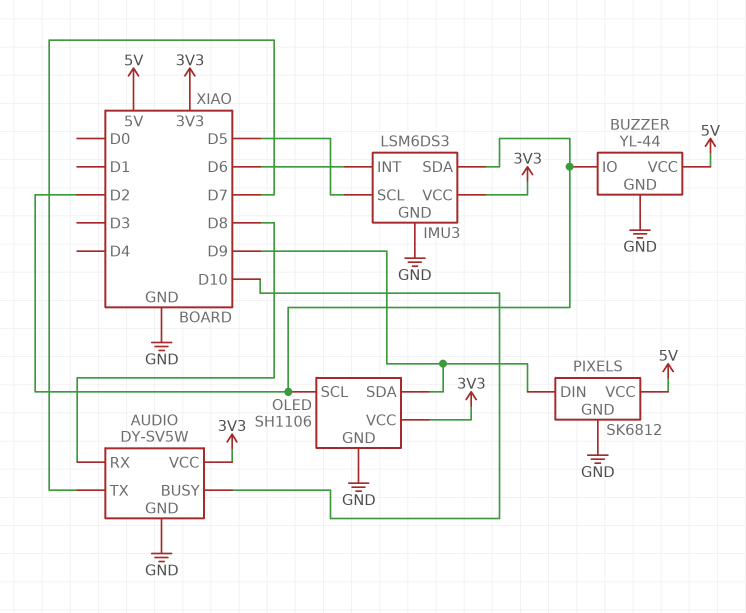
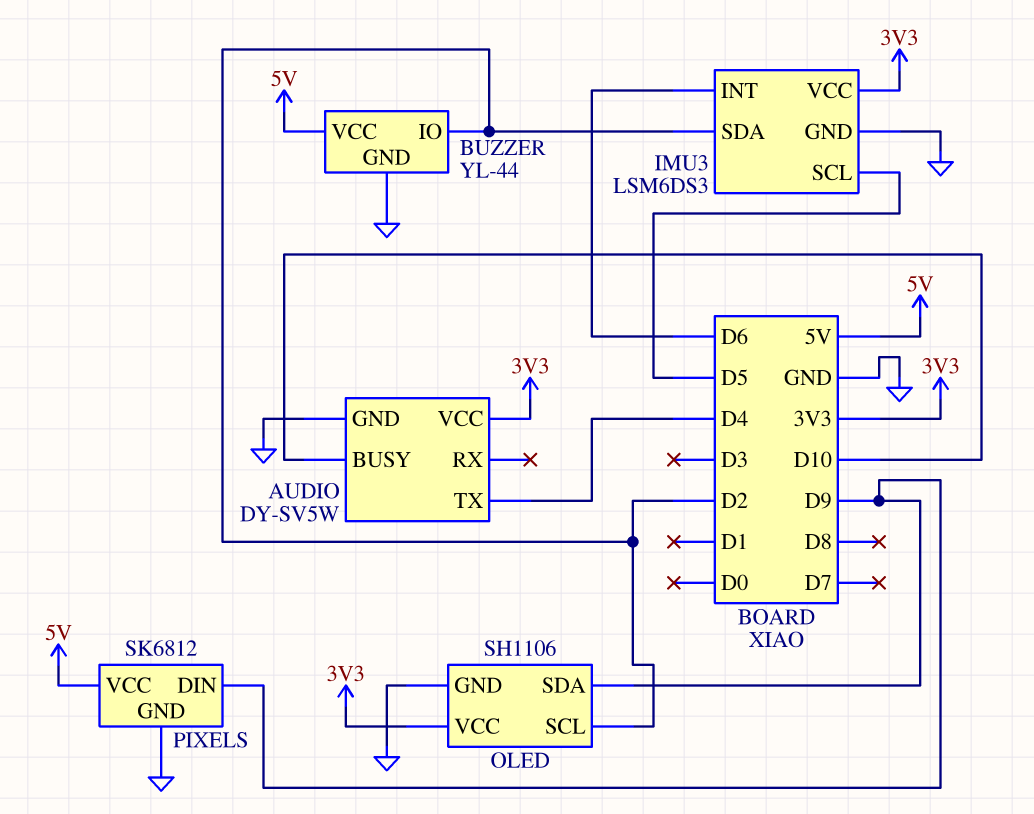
AUDIO pin RX: D8 -> none
AUDIO pin TX: D7 -> D4

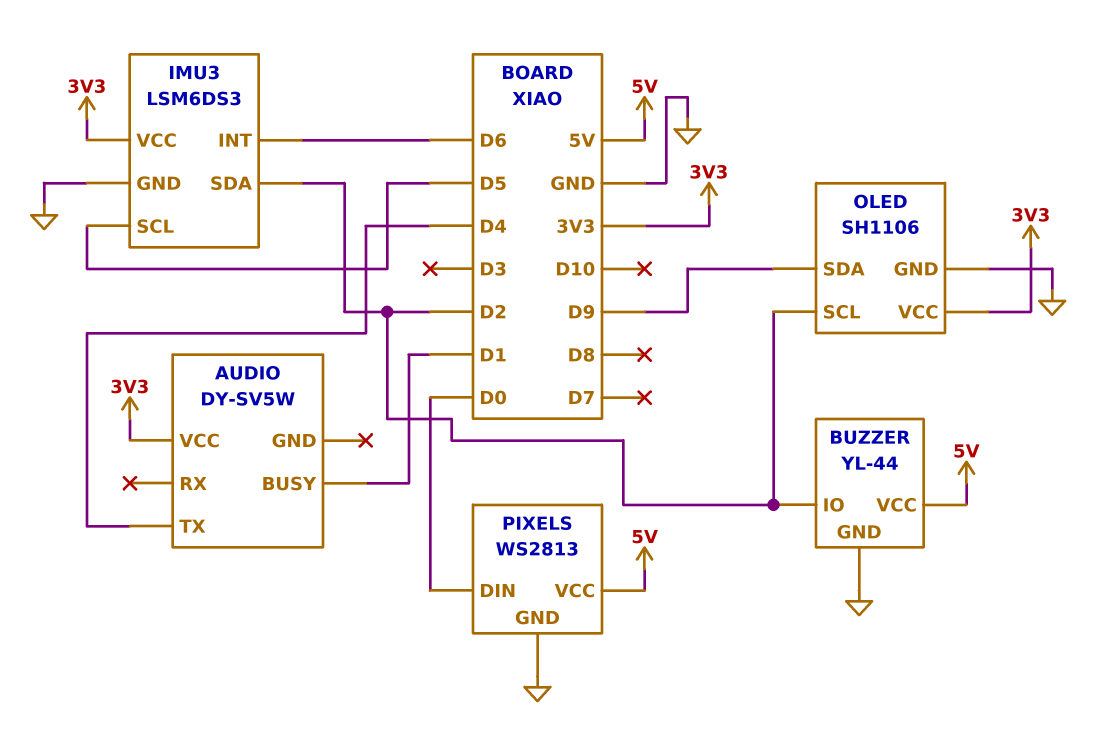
AUDIO pin BUSY: D10 -> D1
AUDIO pin GND: GND -> none
PIXELS: SK6812 -> WS2813
PIXELS pin DIN: D9 -> D0

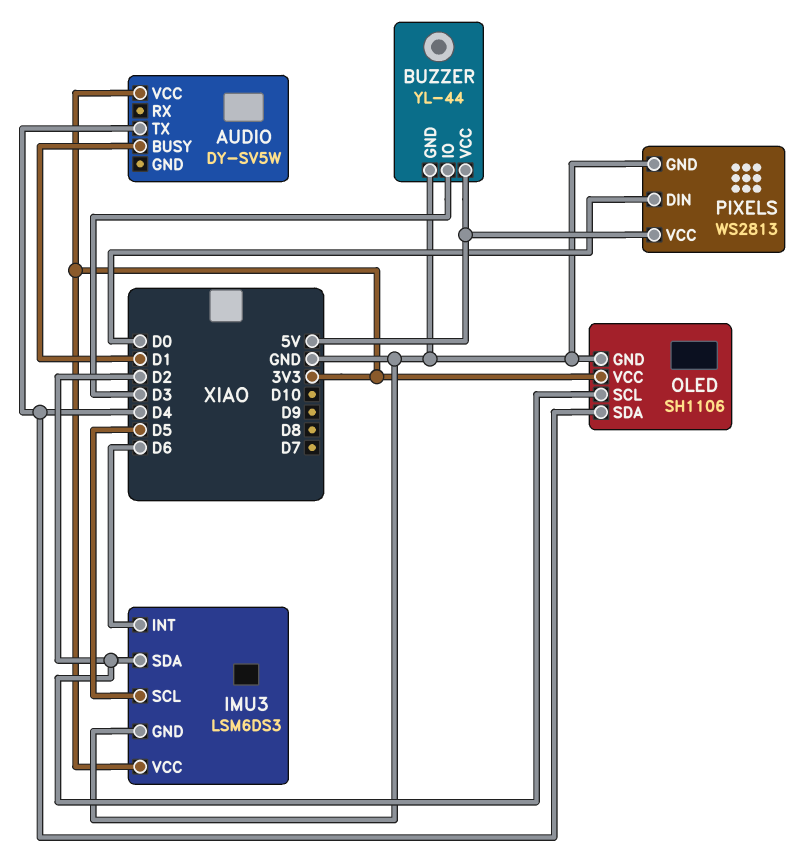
BUZZER pin IO: D2 -> D3
OLED pin SDA: D9 -> D4

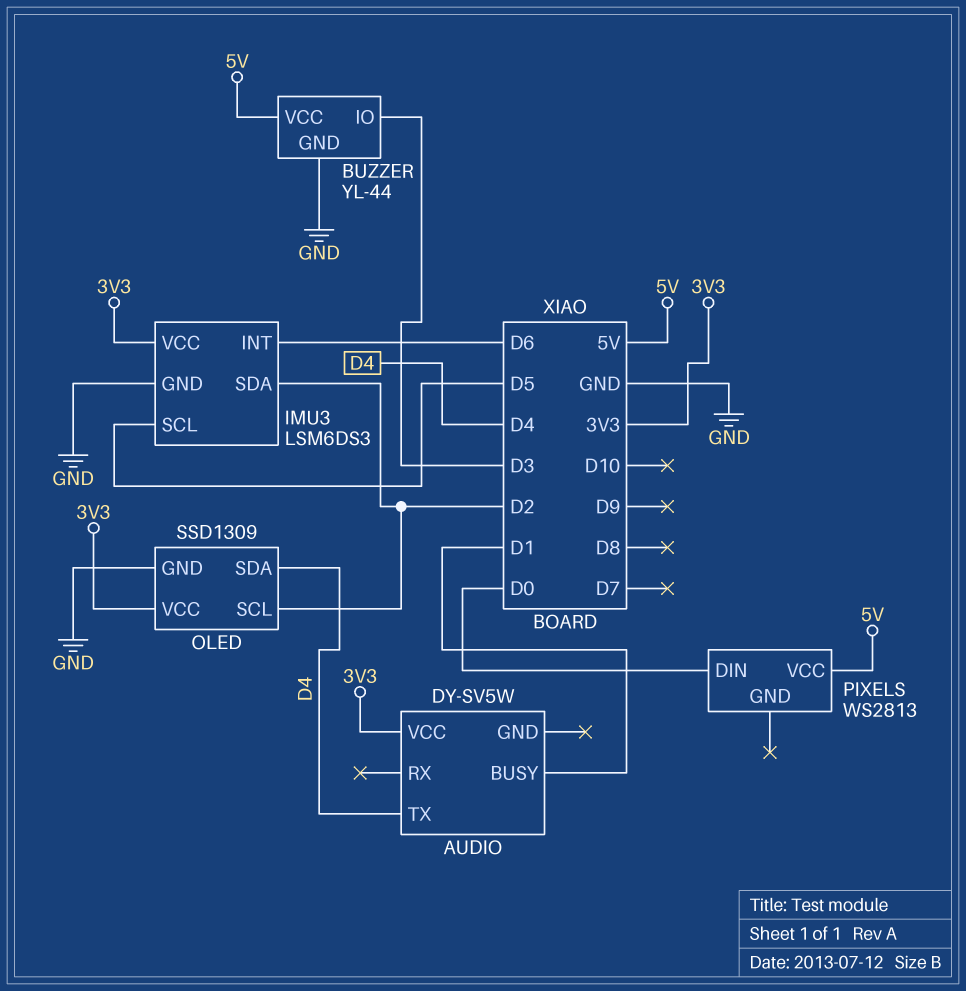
OLED: SH1106 -> SSD1309
PIXELS pin GND: GND -> none

